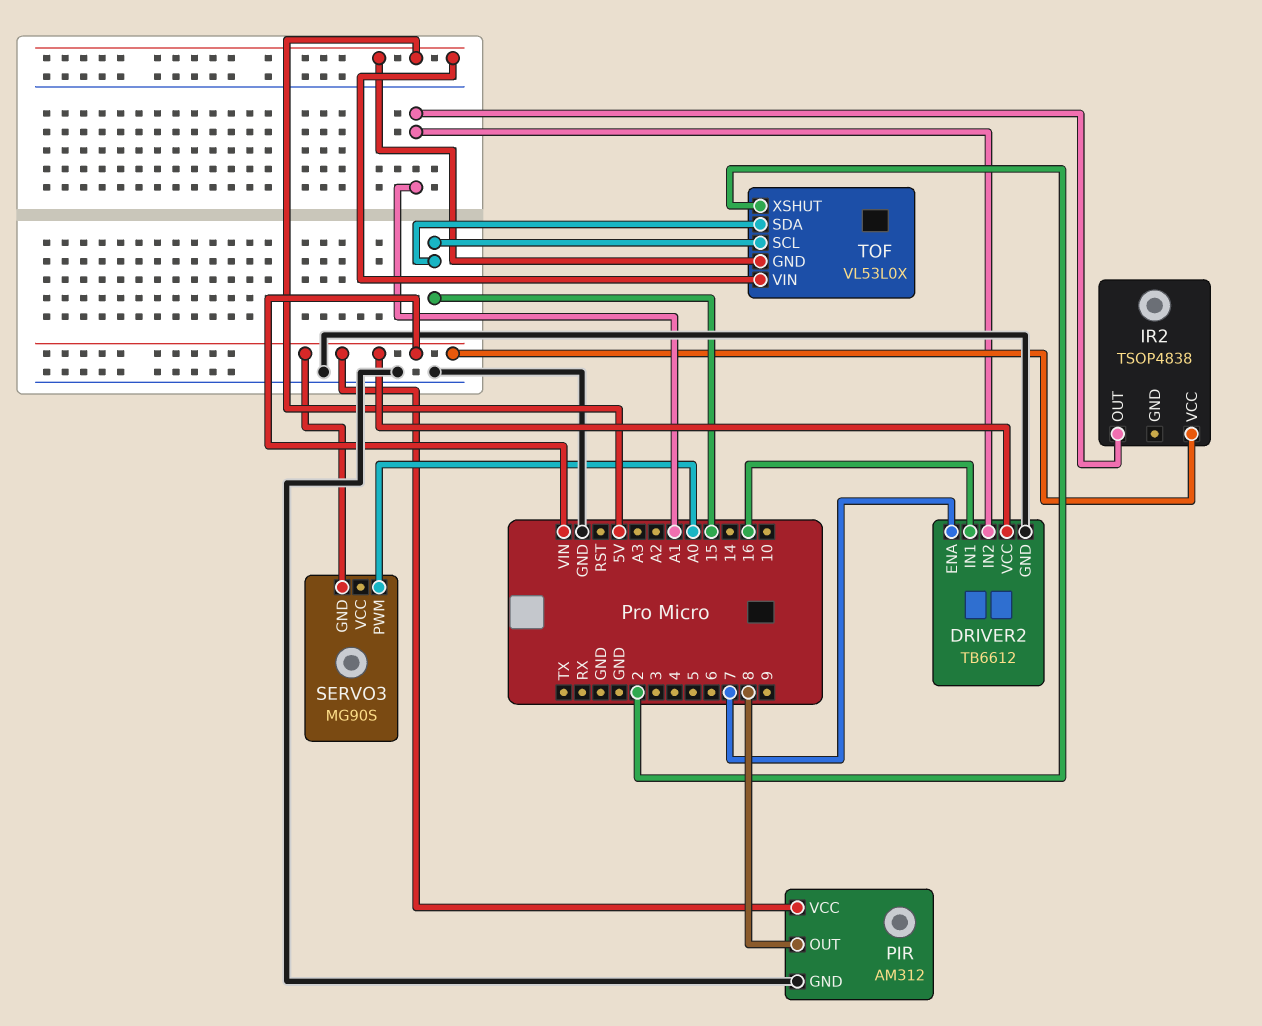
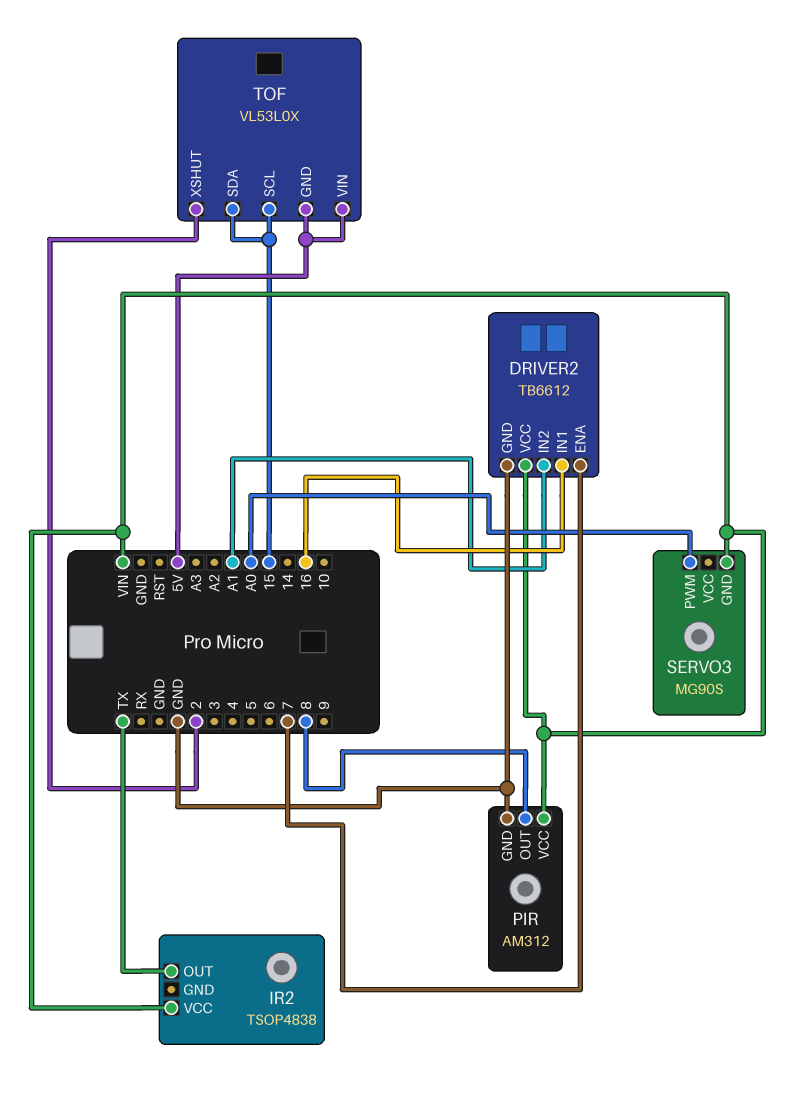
IR2 pin OUT: A1 -> TX

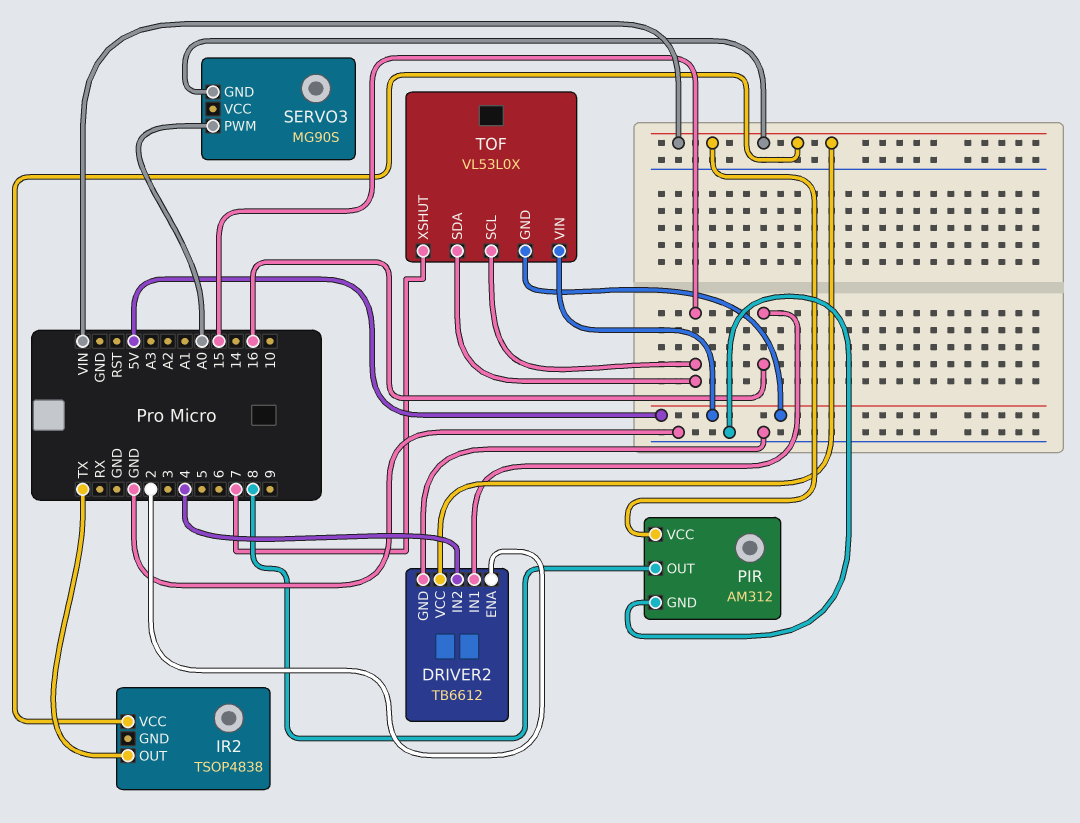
DRIVER2 pin ENA: 7 -> 2
DRIVER2 pin IN2: A1 -> 4
TOF pin XSHUT: 2 -> 7

